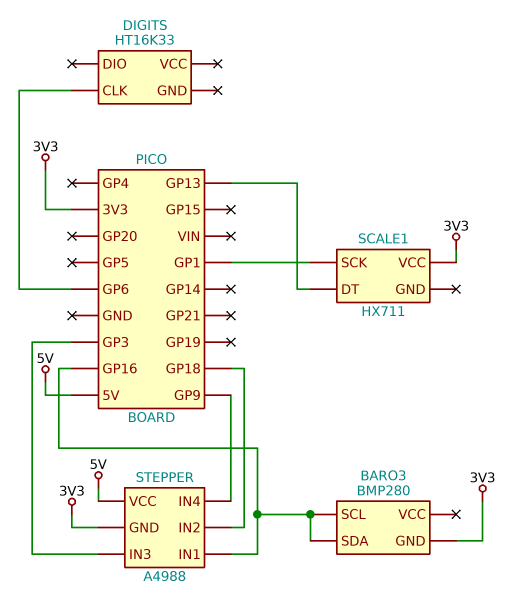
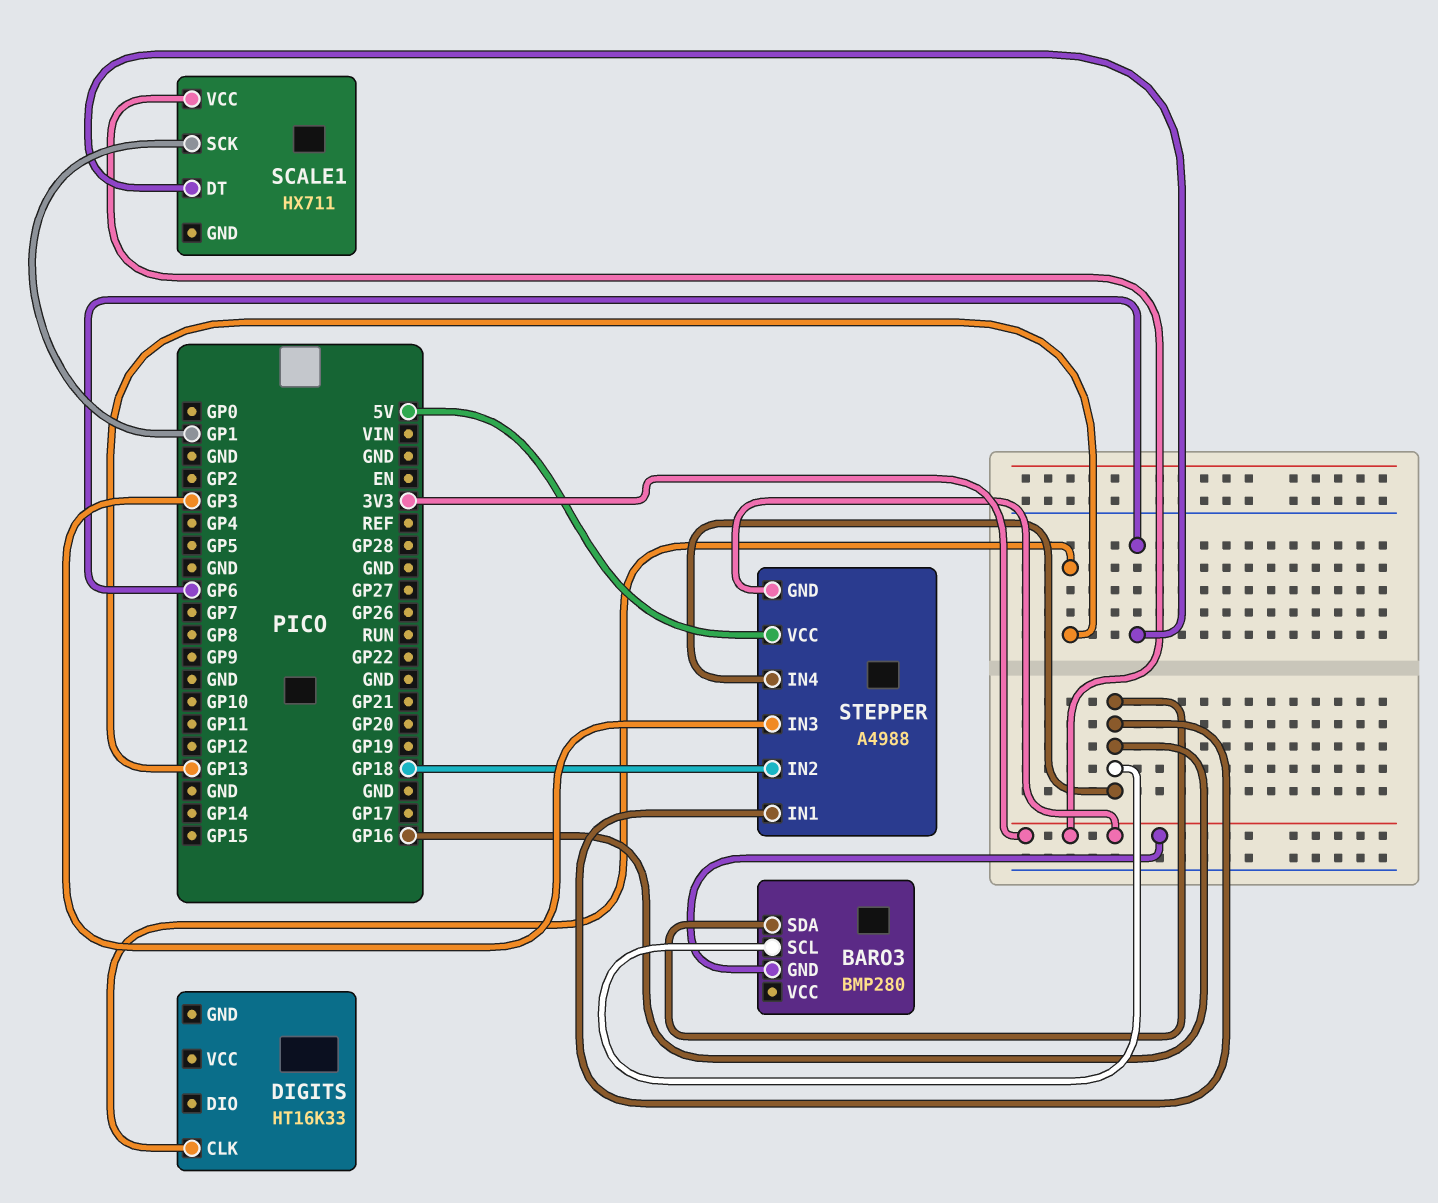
DIGITS pin CLK: GP6 -> GP13
SCALE1 pin DT: GP13 -> GP6
STEPPER pin IN4: GP9 -> GP16

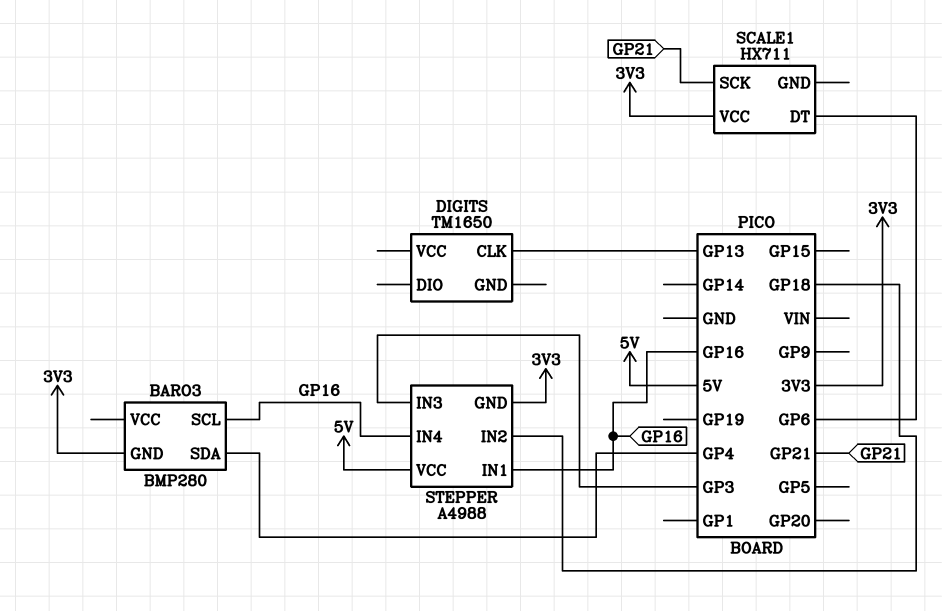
BARO3 pin SDA: GP16 -> GP4
DIGITS: HT16K33 -> TM1650
SCALE1 pin SCK: GP1 -> GP21

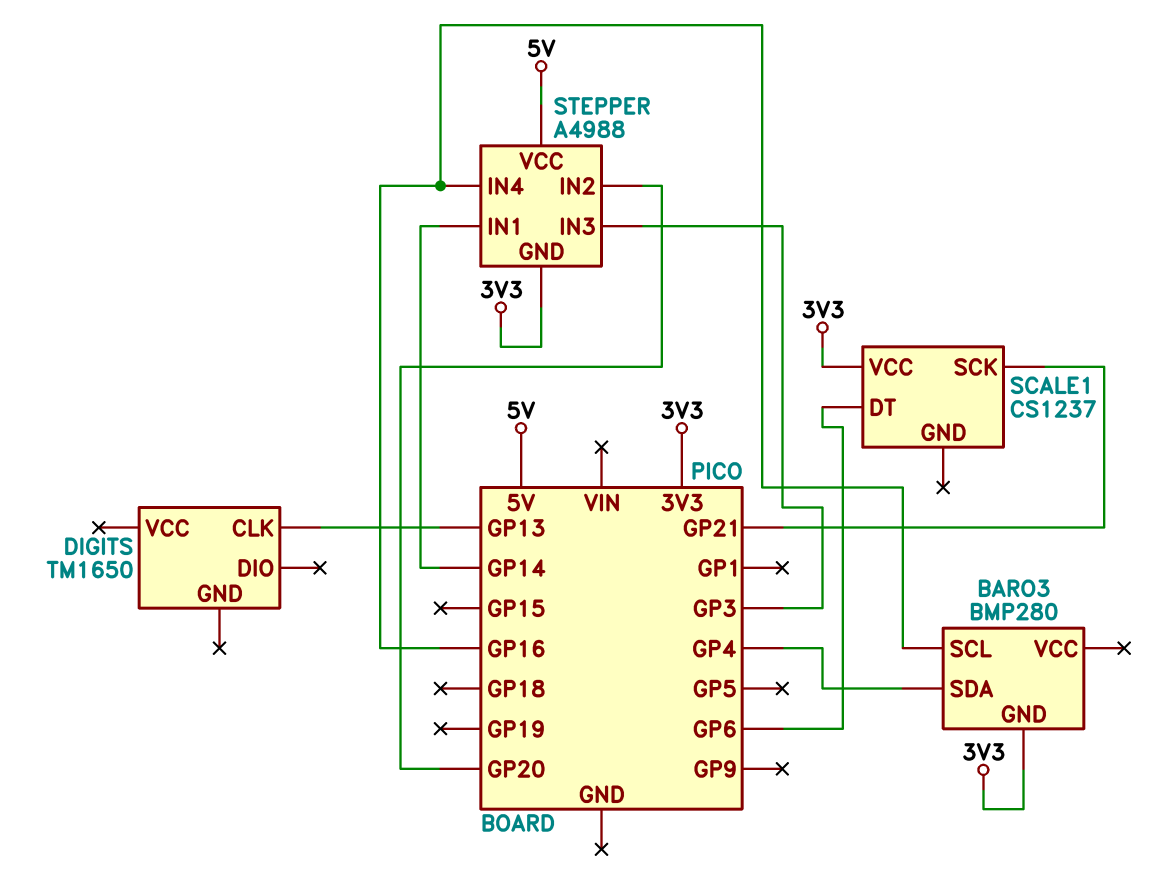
SCALE1: HX711 -> CS1237
STEPPER pin IN1: GP16 -> GP14
STEPPER pin IN2: GP18 -> GP20

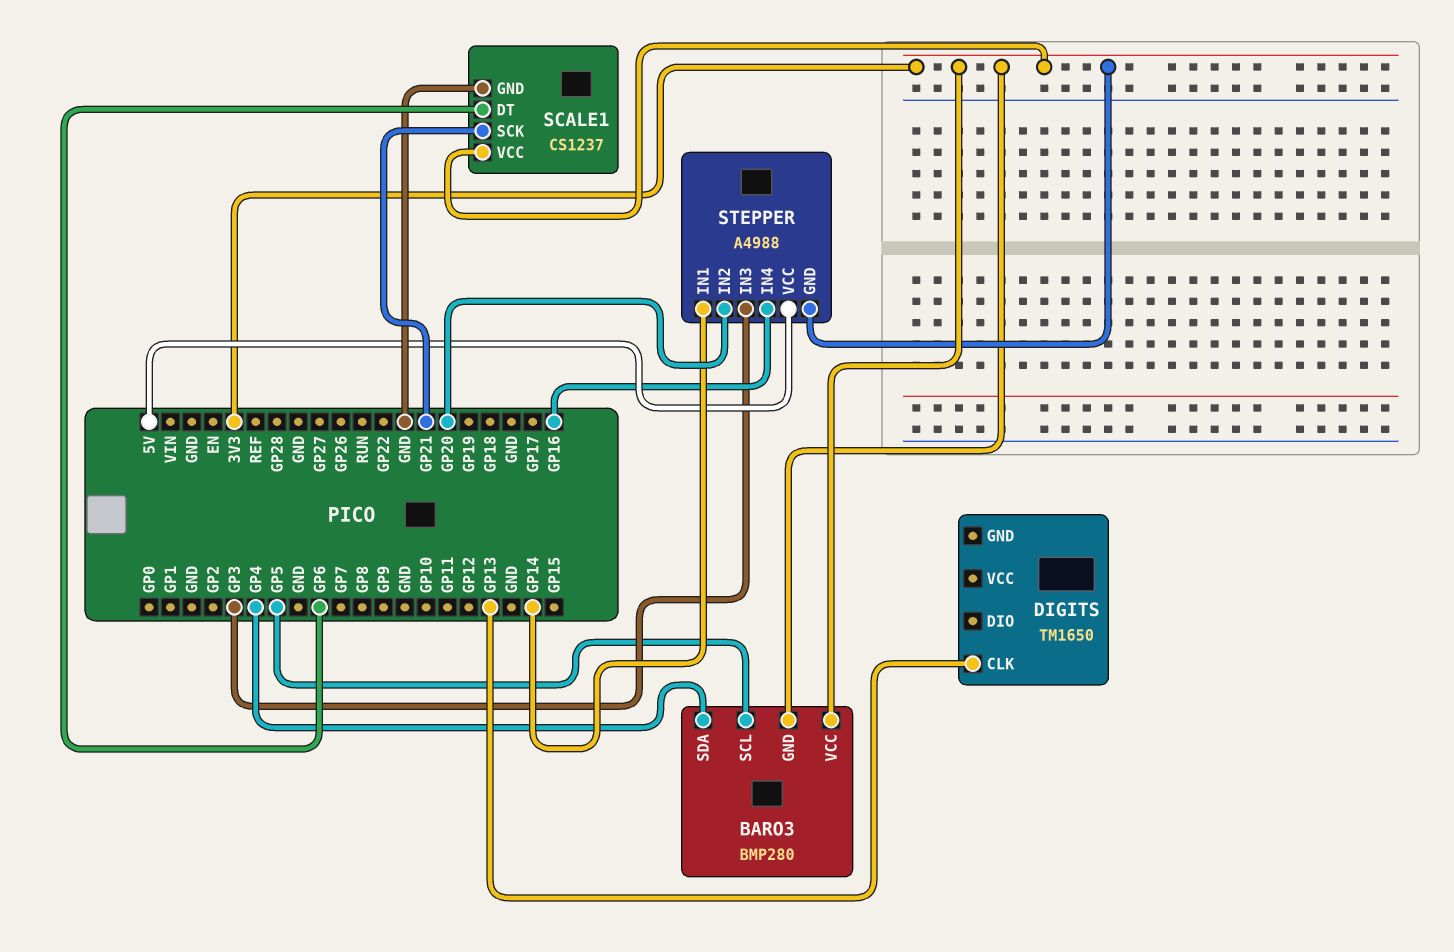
BARO3 pin SCL: GP16 -> GP5
BARO3 pin VCC: none -> 3V3
SCALE1 pin GND: none -> GND

